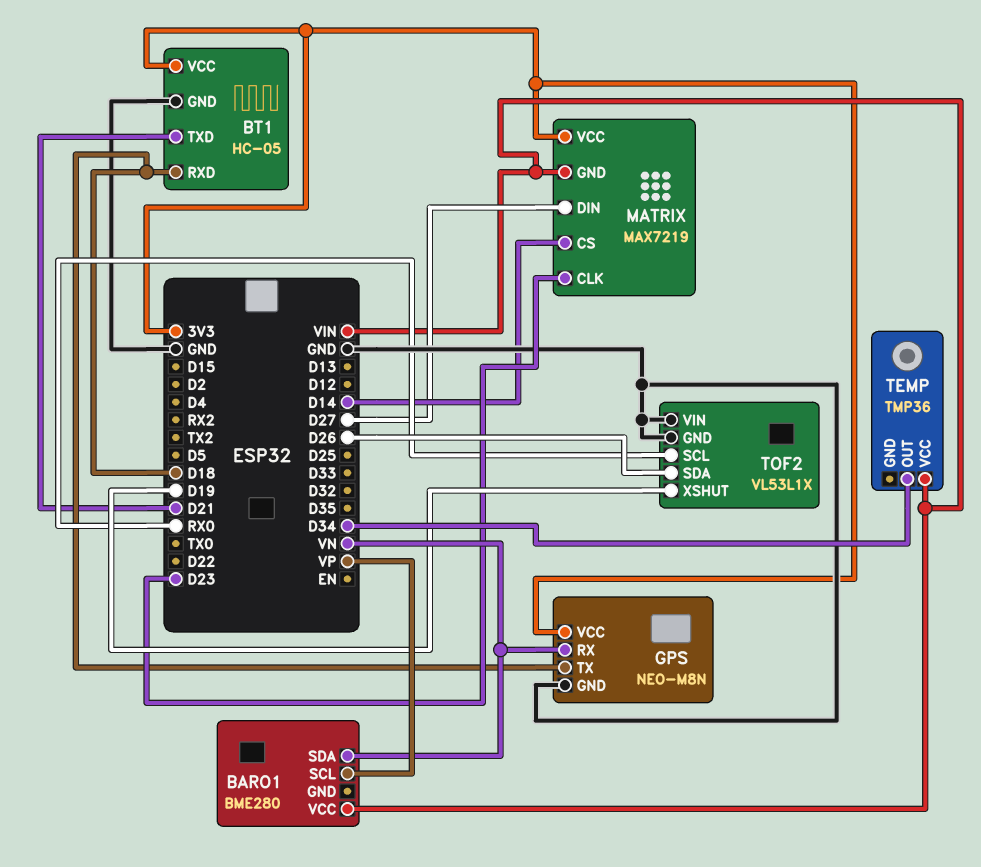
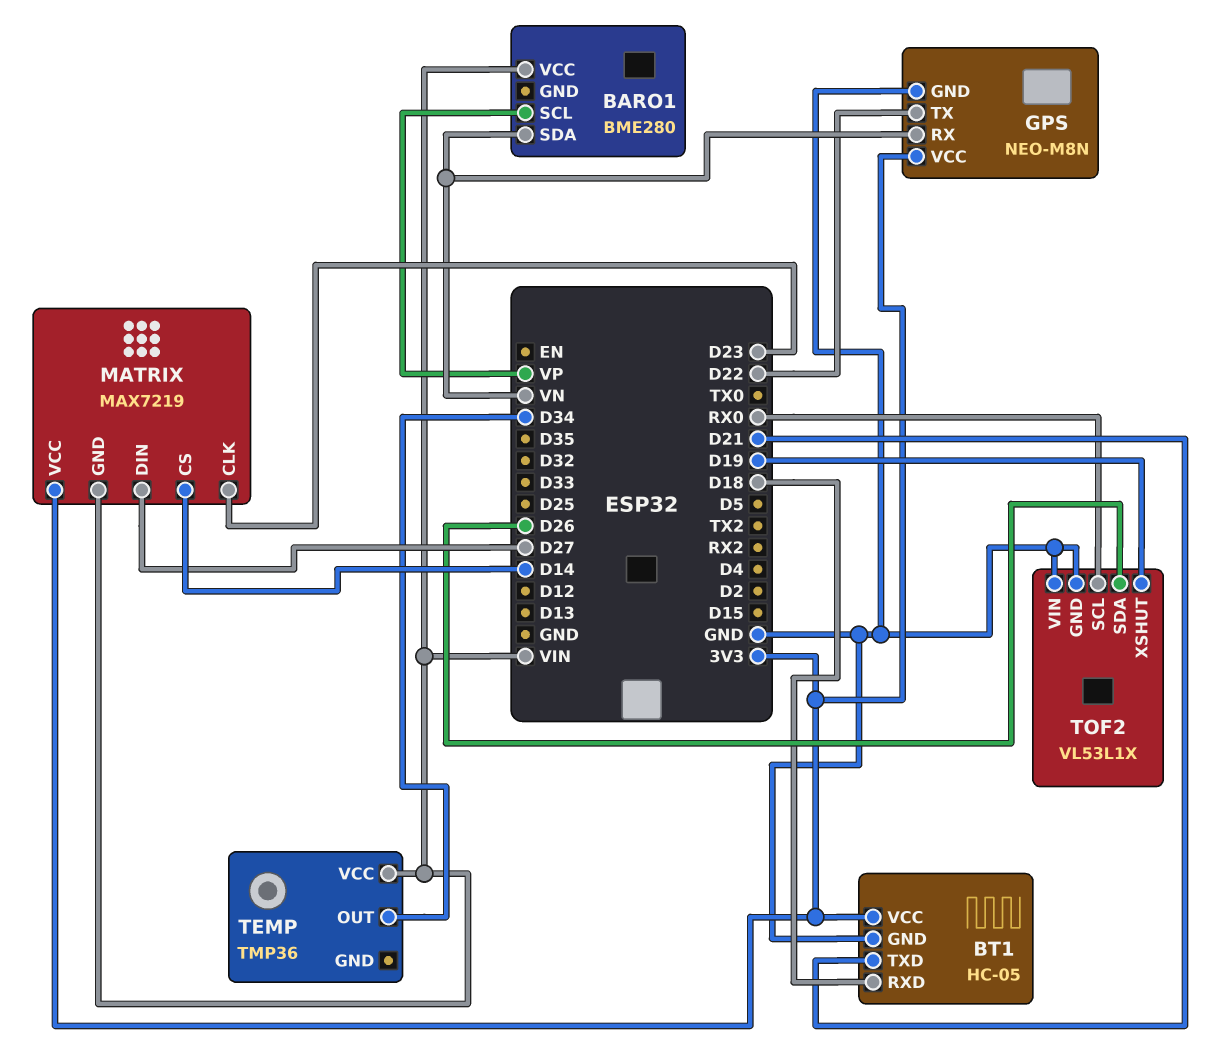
GPS pin TX: D18 -> D22

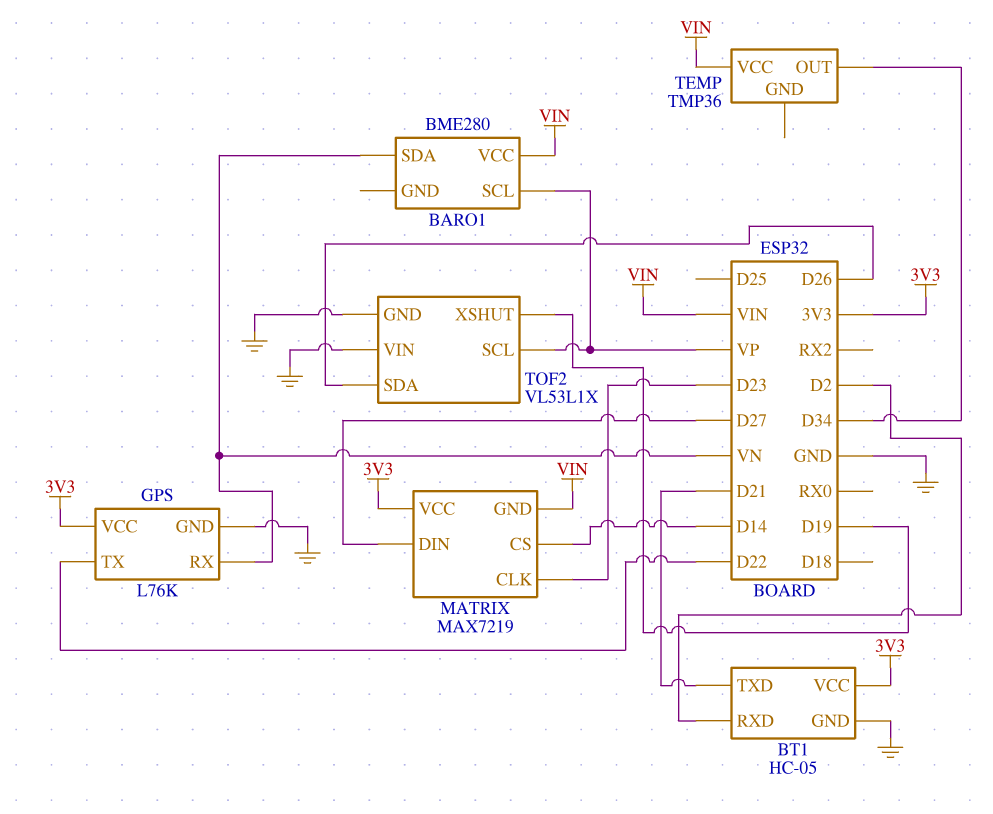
BT1 pin RXD: D18 -> D2
GPS: NEO-M8N -> L76K
TOF2 pin SCL: RX0 -> VP

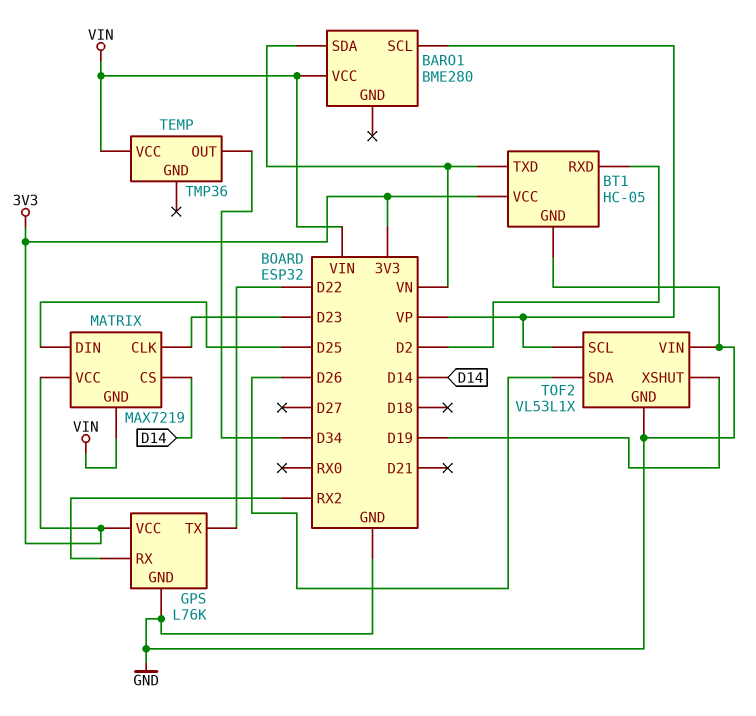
BT1 pin TXD: D21 -> VN
GPS pin RX: VN -> RX2
MATRIX pin DIN: D27 -> D25

